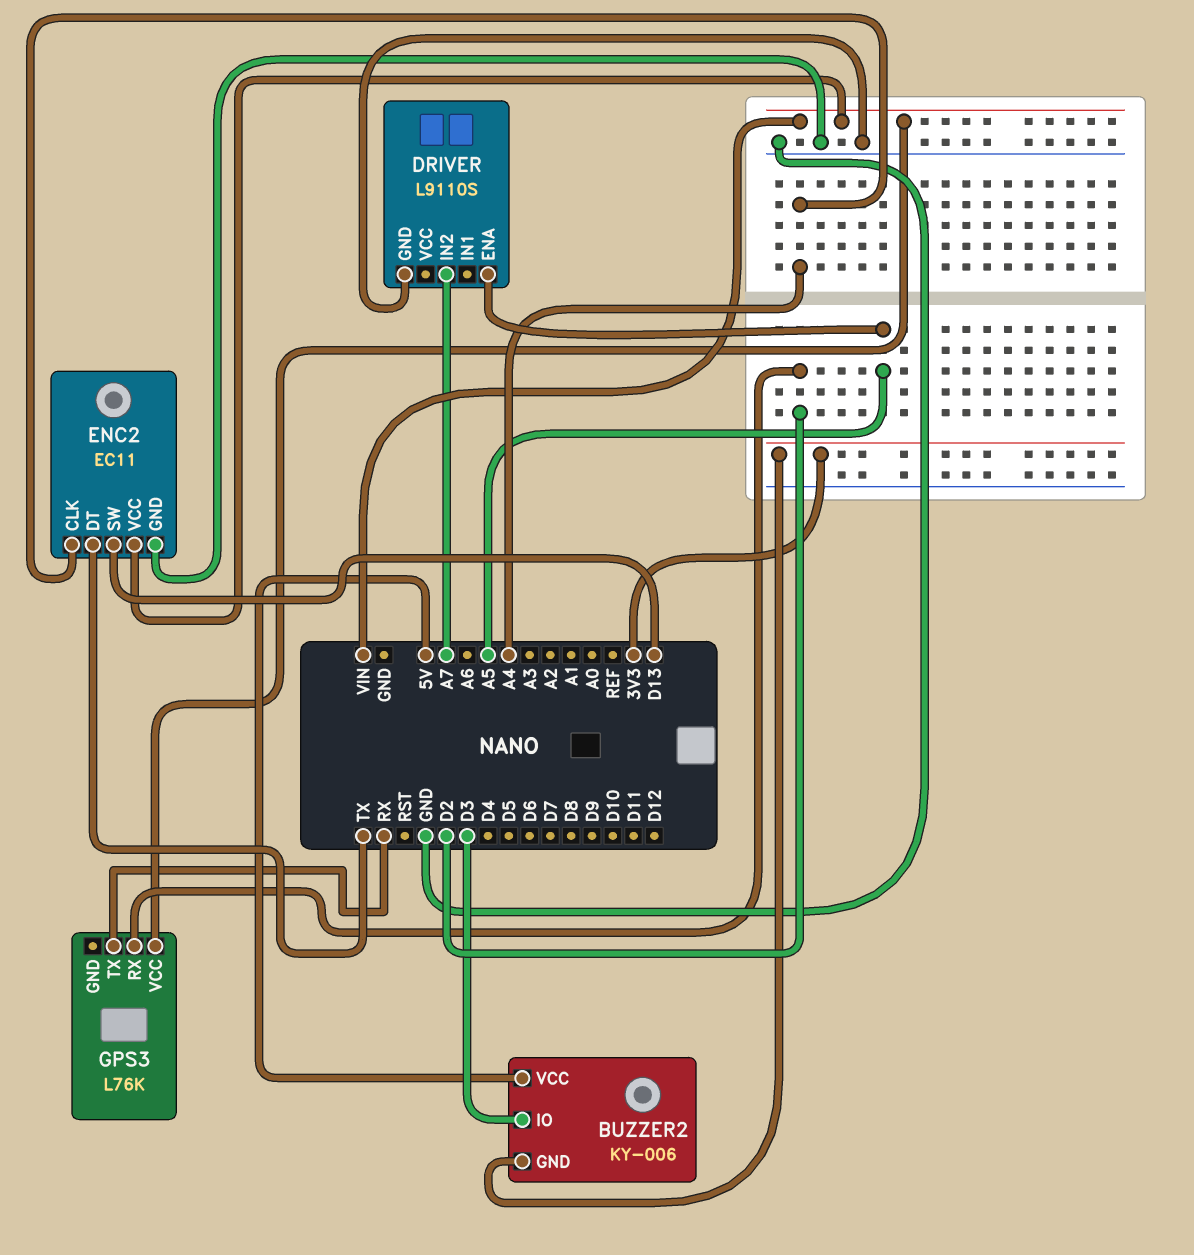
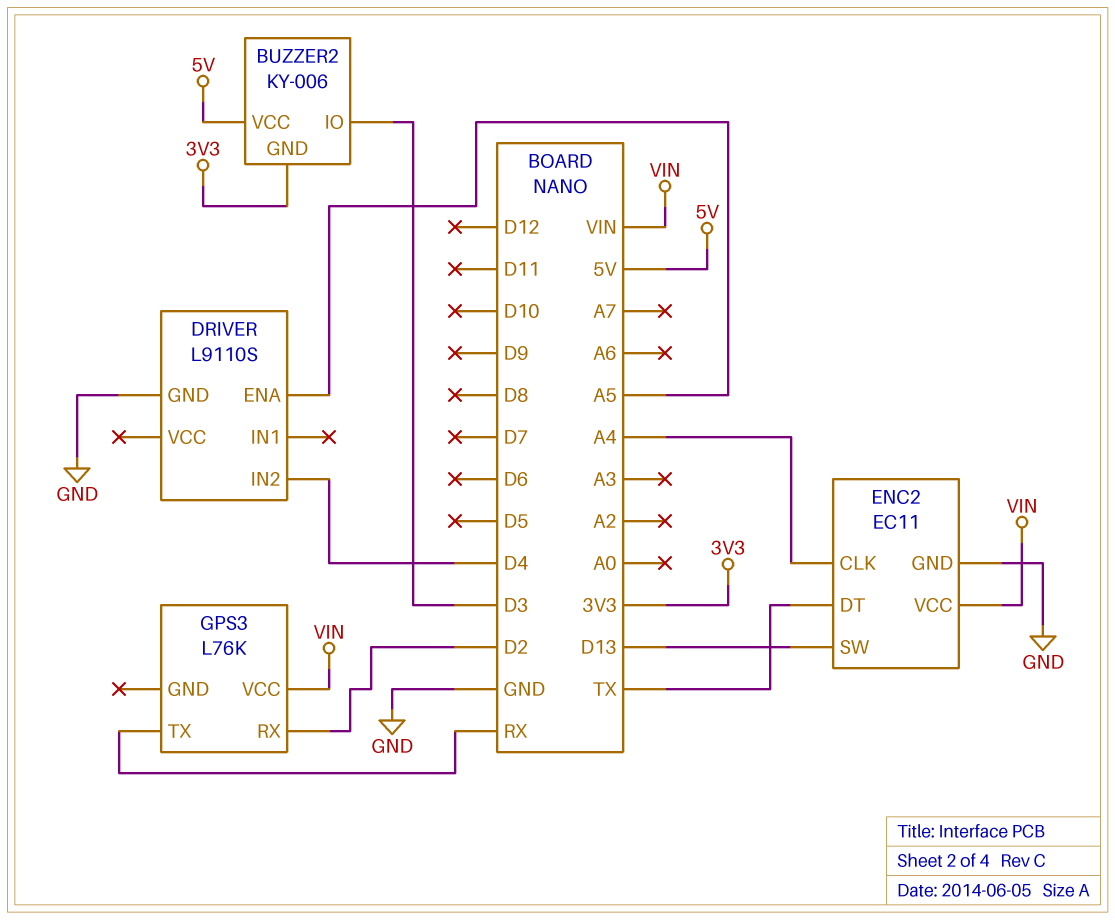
DRIVER pin IN2: A7 -> D4

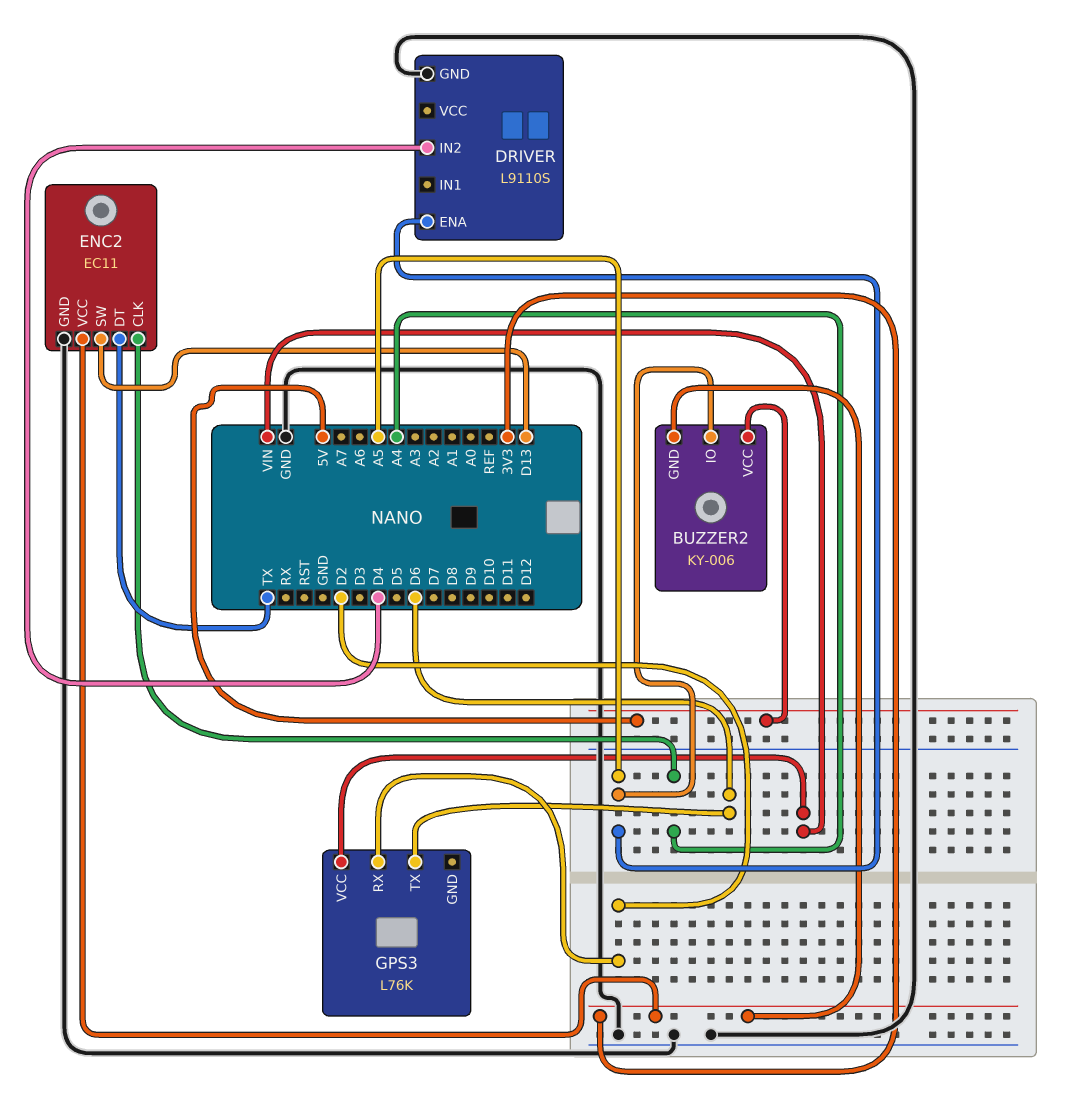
BUZZER2 pin IO: D3 -> A5
ENC2 pin VCC: VIN -> 3V3
GPS3 pin TX: RX -> D6

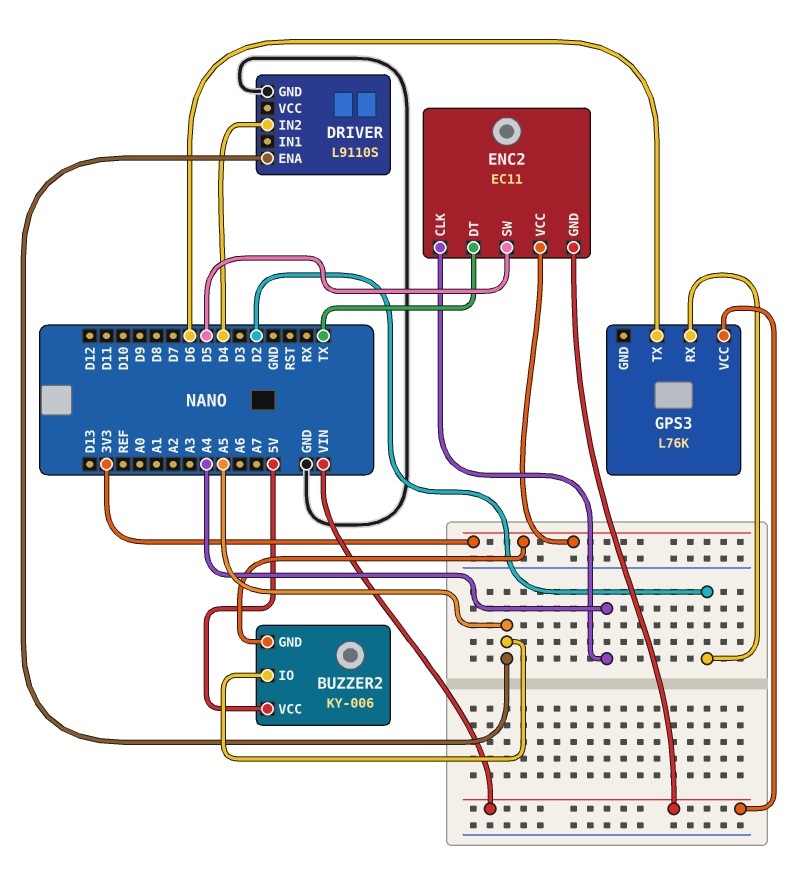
ENC2 pin GND: GND -> VIN
ENC2 pin SW: D13 -> D5

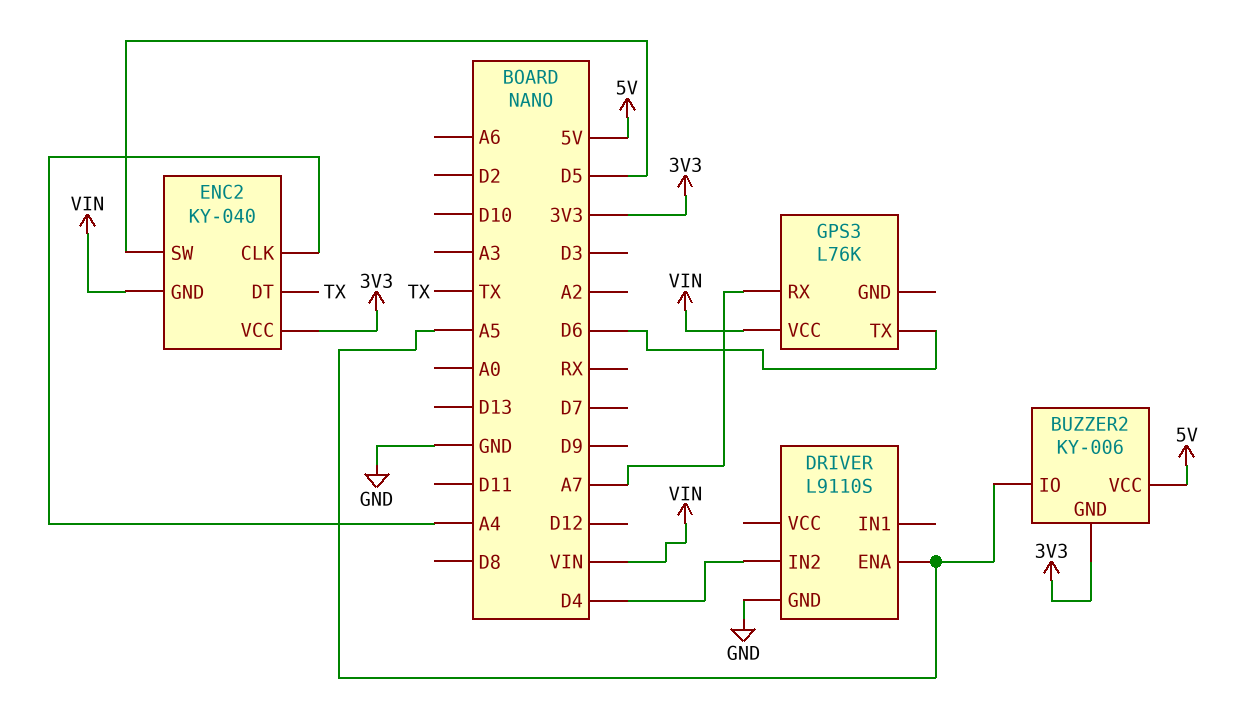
ENC2: EC11 -> KY-040
GPS3 pin RX: D2 -> A7

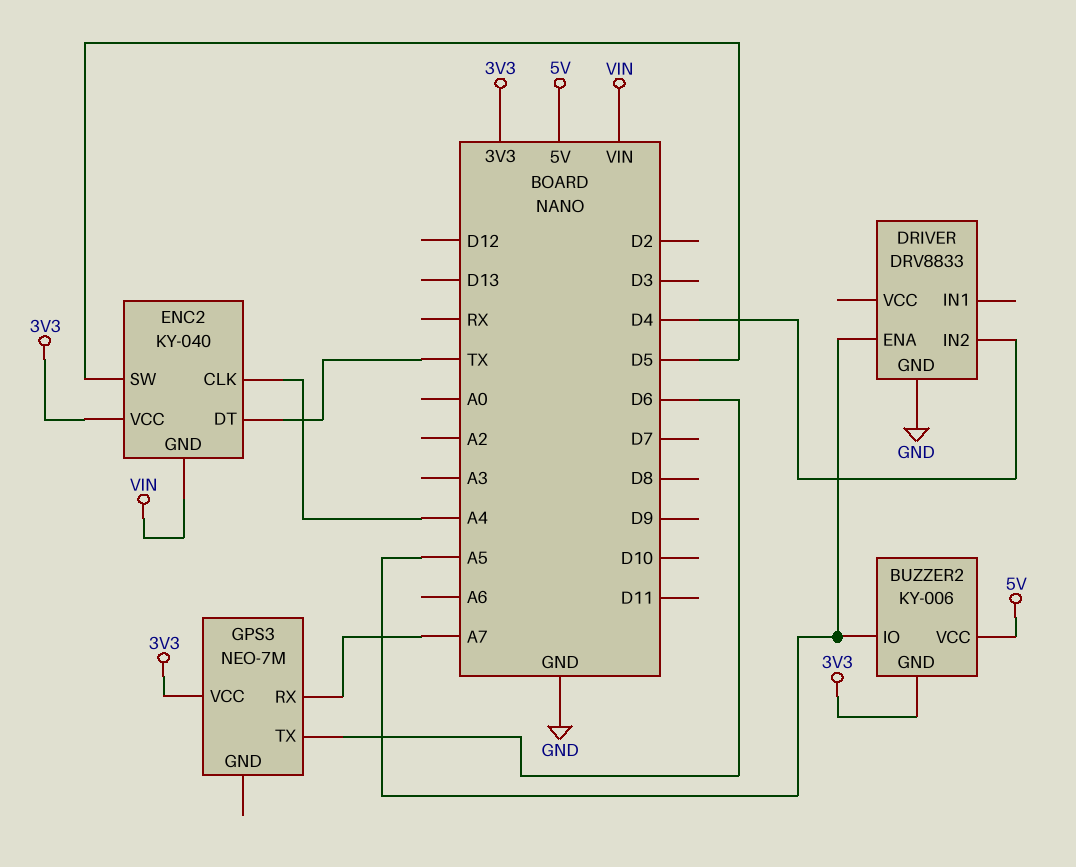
DRIVER: L9110S -> DRV8833
GPS3: L76K -> NEO-7M
GPS3 pin VCC: VIN -> 3V3

